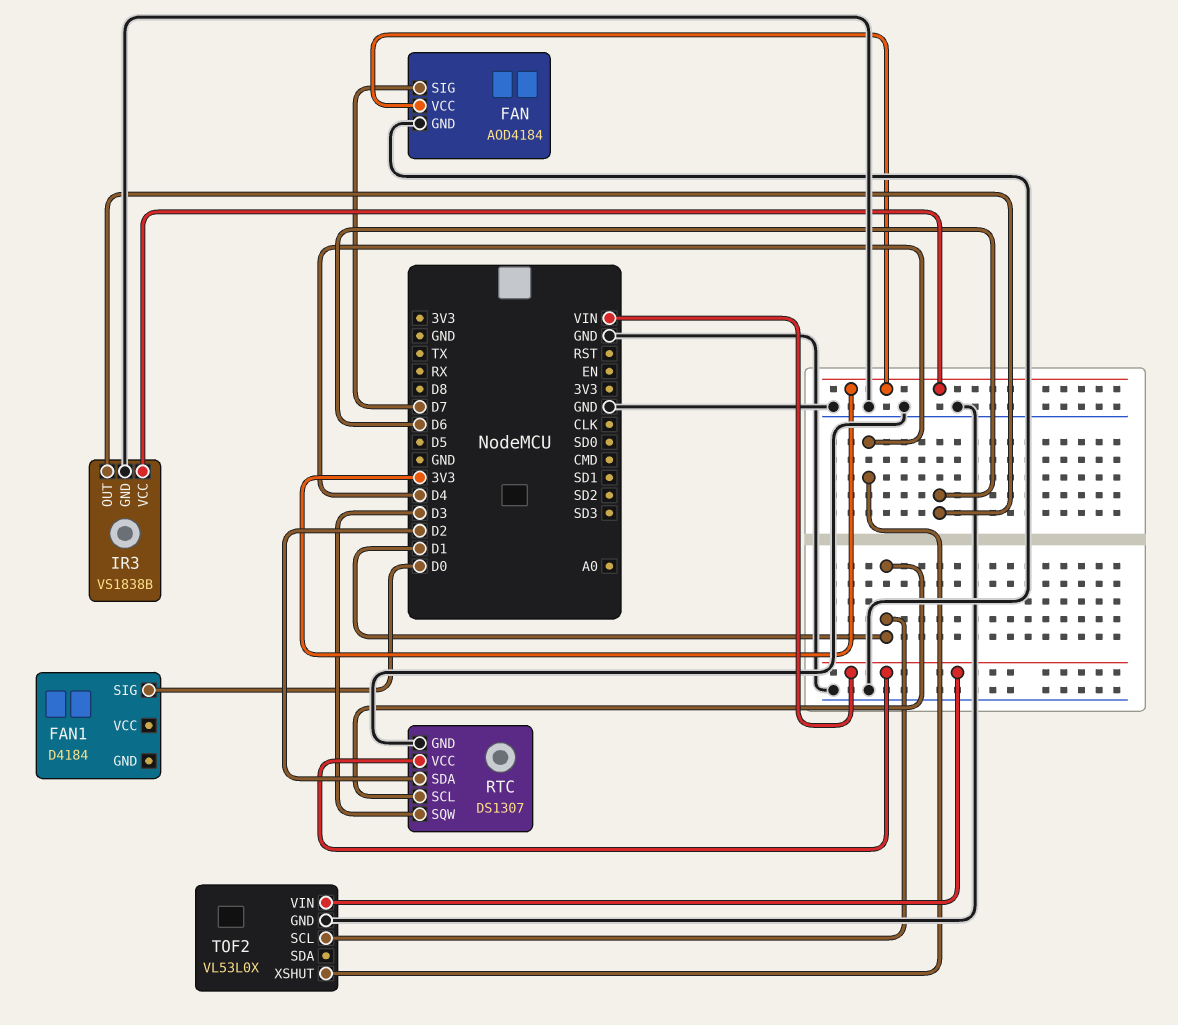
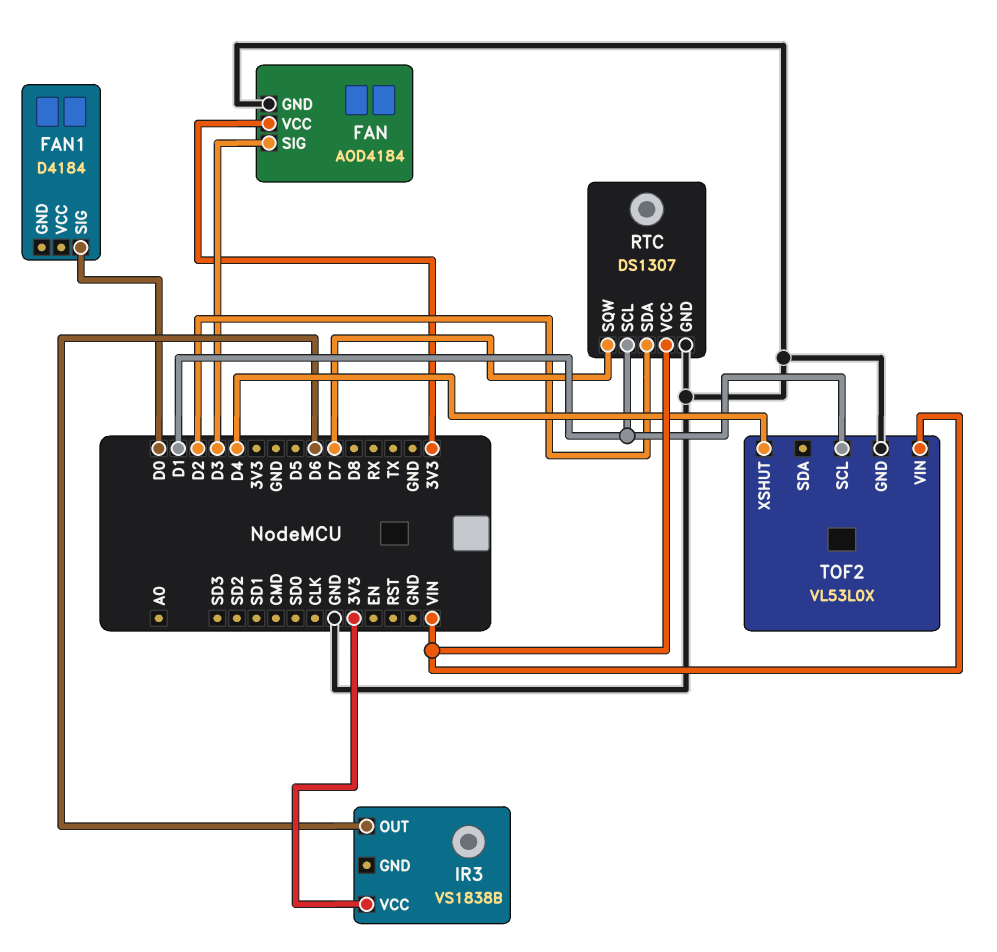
FAN pin SIG: D7 -> D3
IR3 pin GND: GND -> none
RTC pin SQW: D3 -> D7

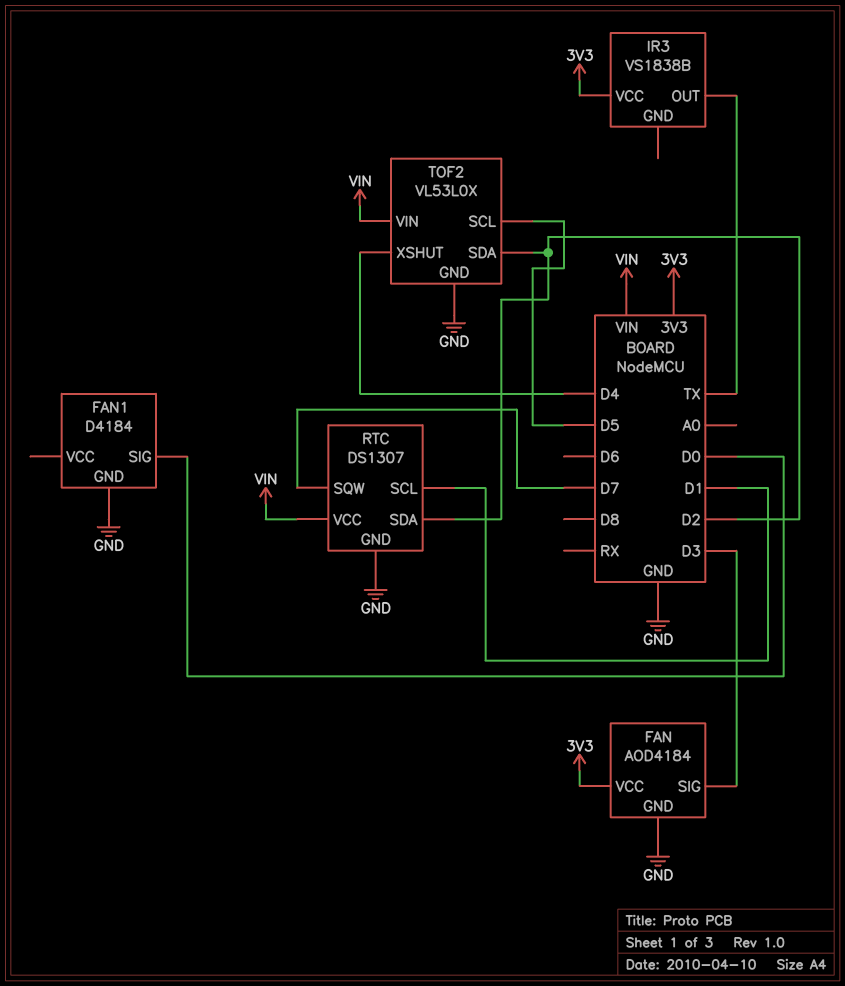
FAN1 pin GND: none -> GND
IR3 pin OUT: D6 -> TX
TOF2 pin SCL: D1 -> D5
TOF2 pin SDA: none -> D2

